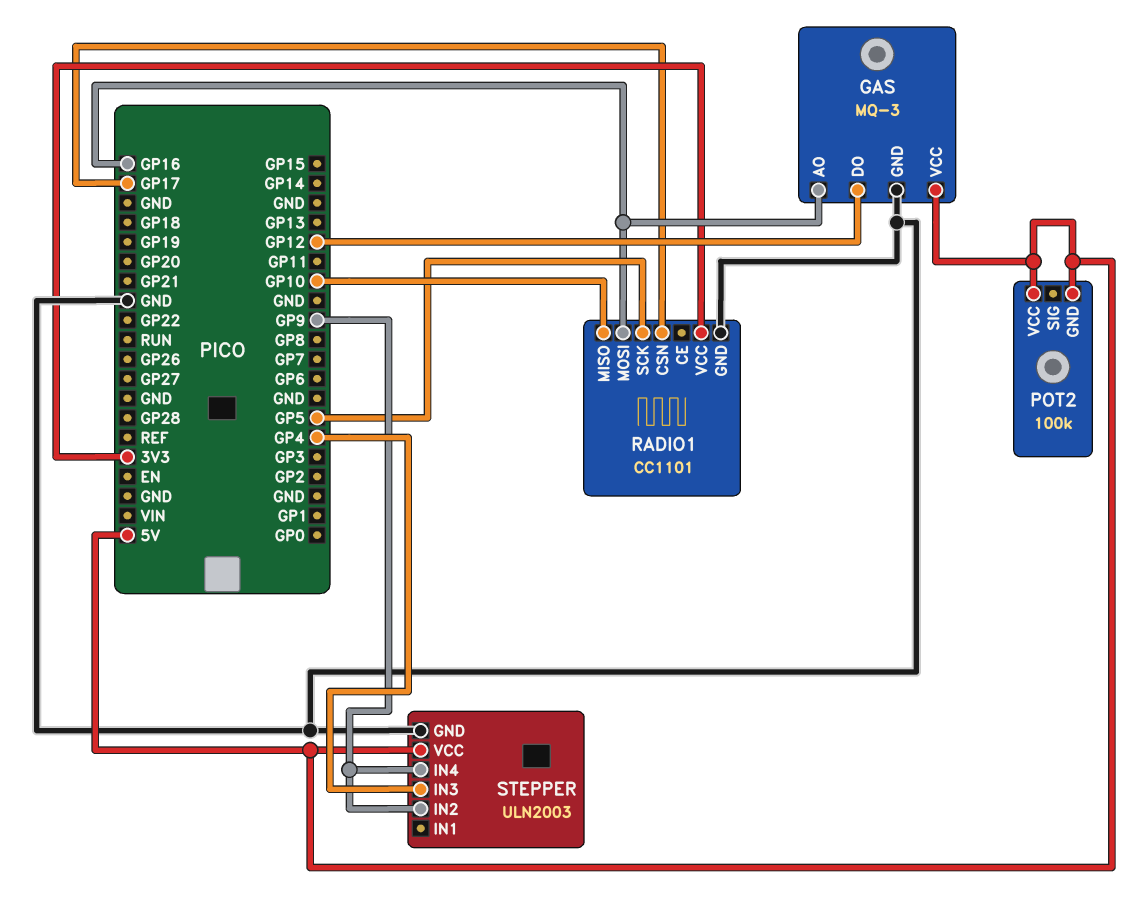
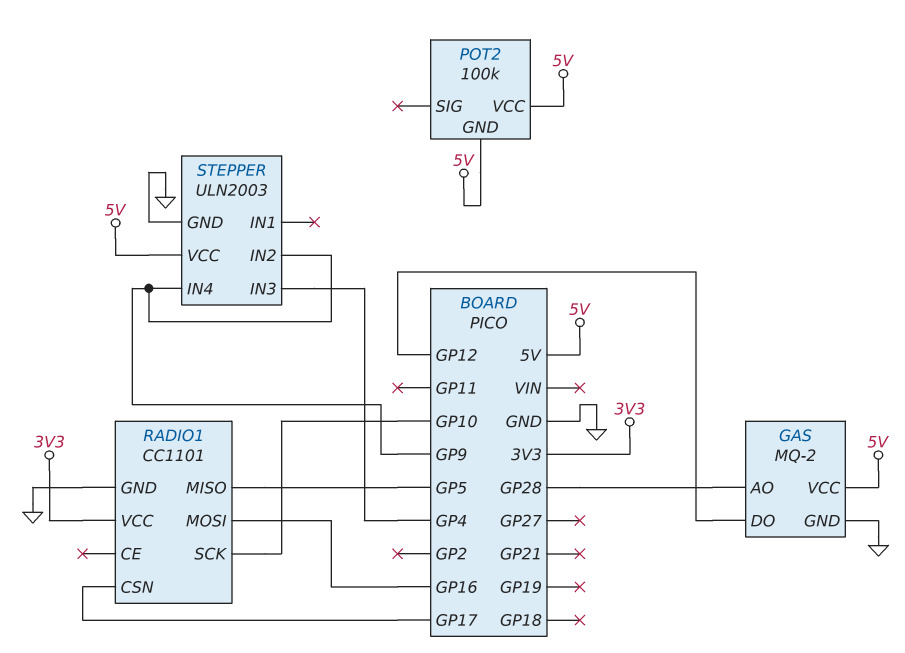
GAS: MQ-3 -> MQ-2
GAS pin AO: GP16 -> GP28
RADIO1 pin MISO: GP10 -> GP5
RADIO1 pin SCK: GP5 -> GP10

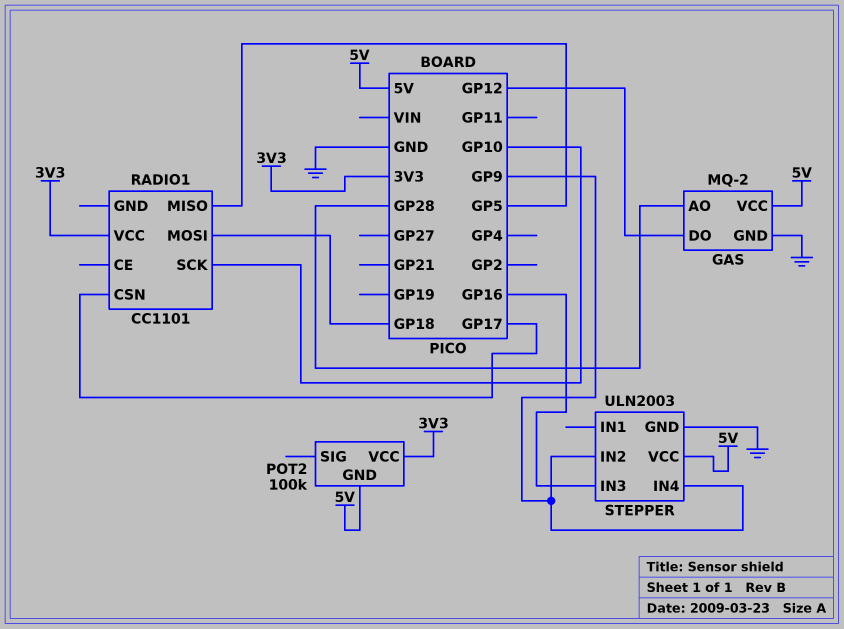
POT2 pin VCC: 5V -> 3V3
RADIO1 pin GND: GND -> none
RADIO1 pin MOSI: GP16 -> GP18
STEPPER pin IN3: GP4 -> GP16

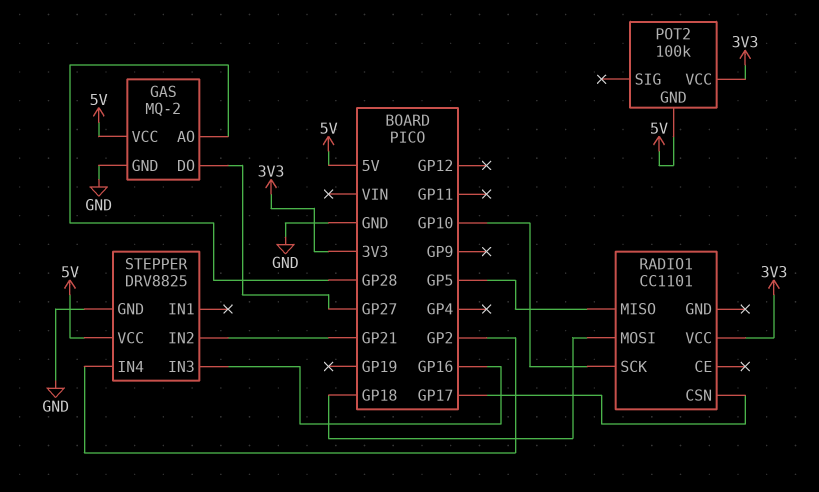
GAS pin DO: GP12 -> GP27
STEPPER: ULN2003 -> DRV8825
STEPPER pin IN2: GP9 -> GP21
STEPPER pin IN4: GP9 -> GP2

